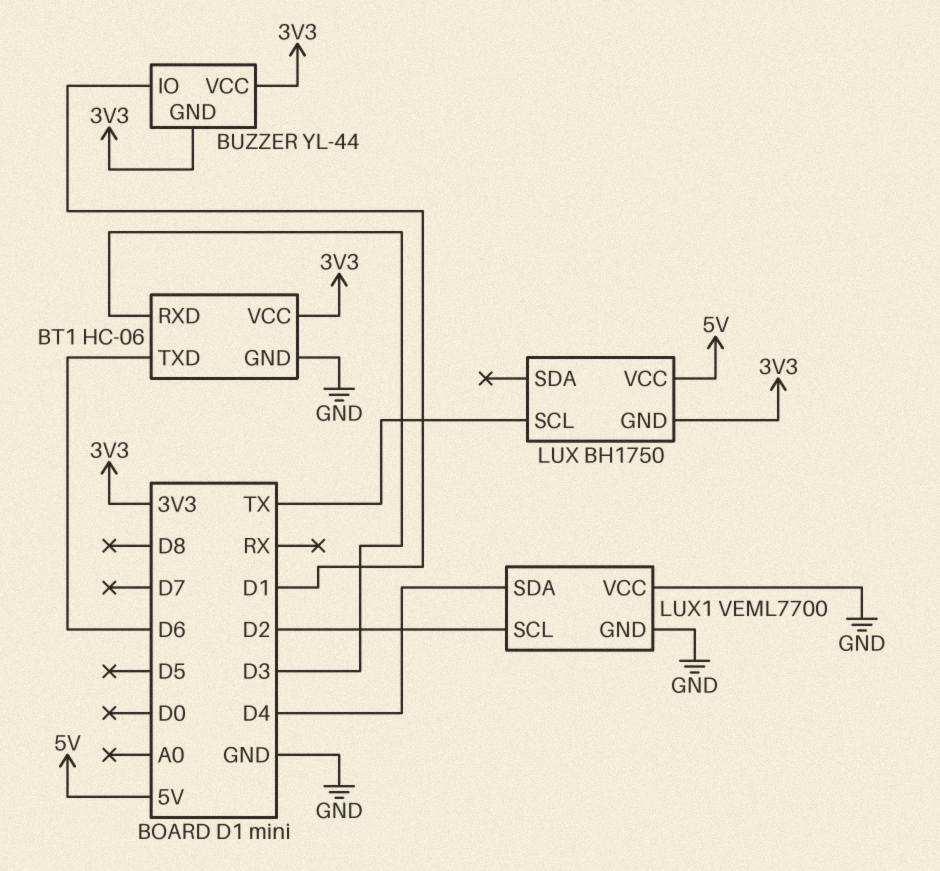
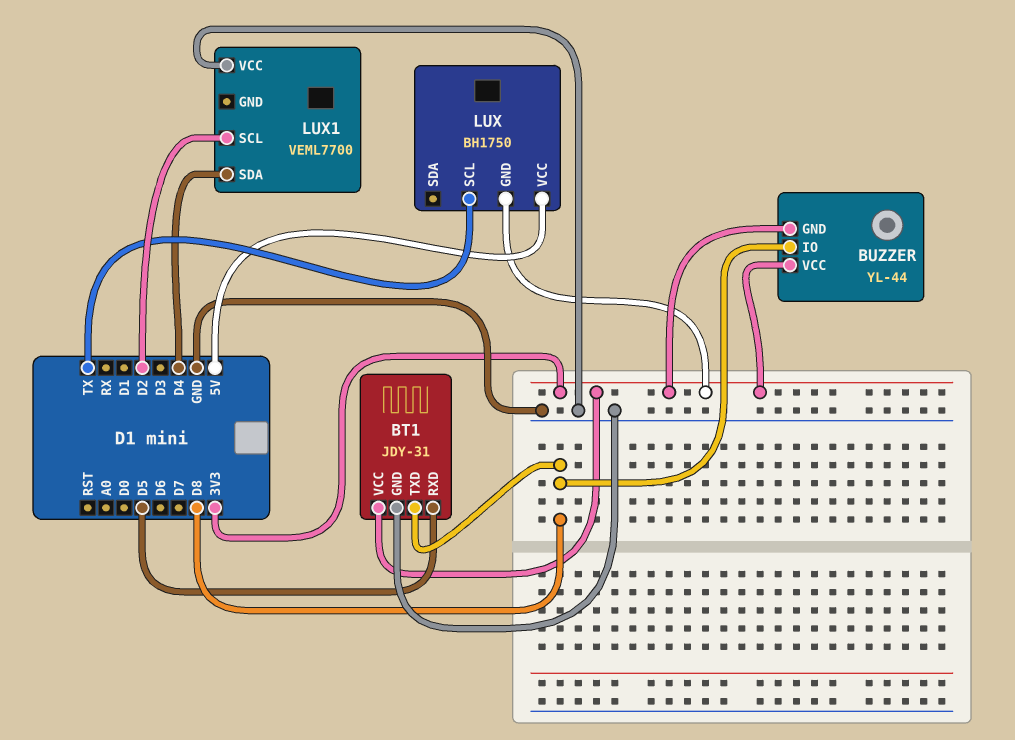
BT1: HC-06 -> JDY-31
BT1 pin RXD: D3 -> D5
BT1 pin TXD: D6 -> D8
BUZZER pin IO: D1 -> D8
LUX1 pin GND: GND -> none

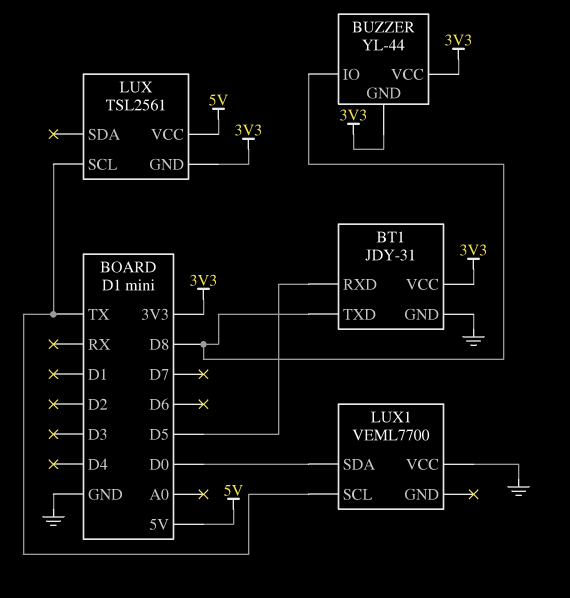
LUX: BH1750 -> TSL2561
LUX1 pin SCL: D2 -> TX
LUX1 pin SDA: D4 -> D0

